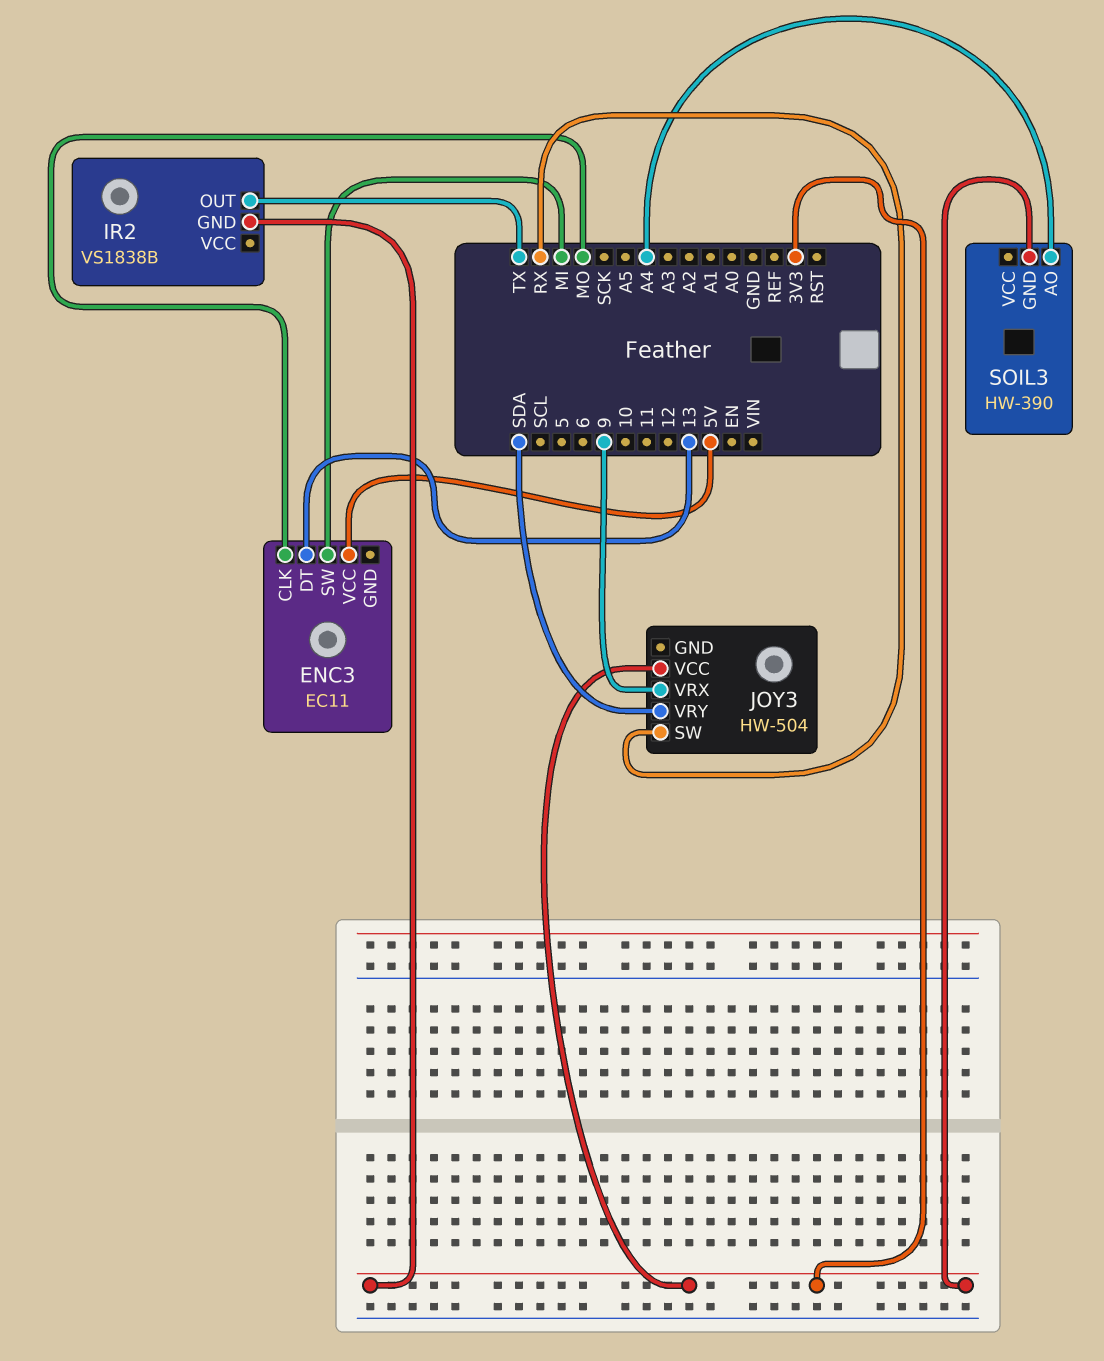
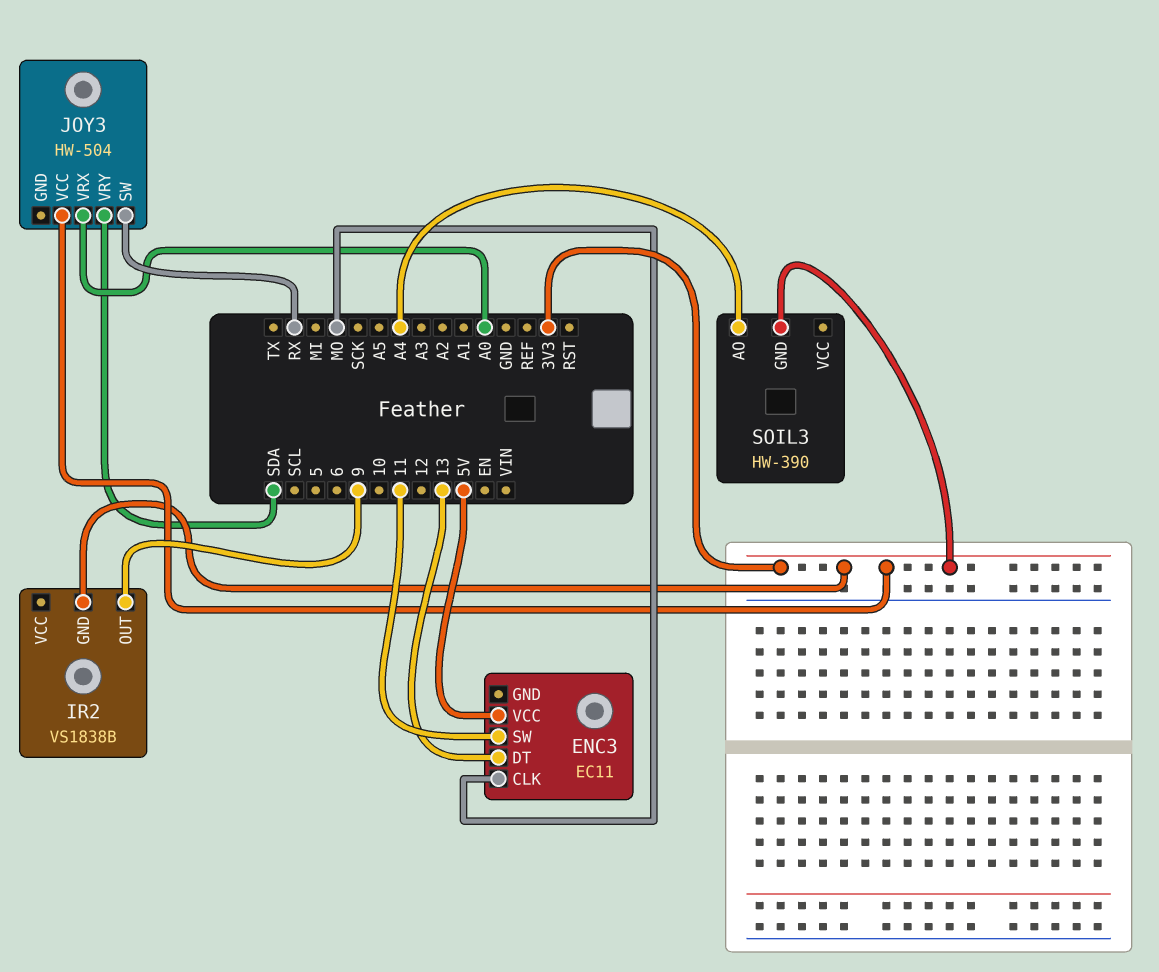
ENC3 pin SW: MI -> 11
IR2 pin OUT: TX -> 9
JOY3 pin VRX: 9 -> A0

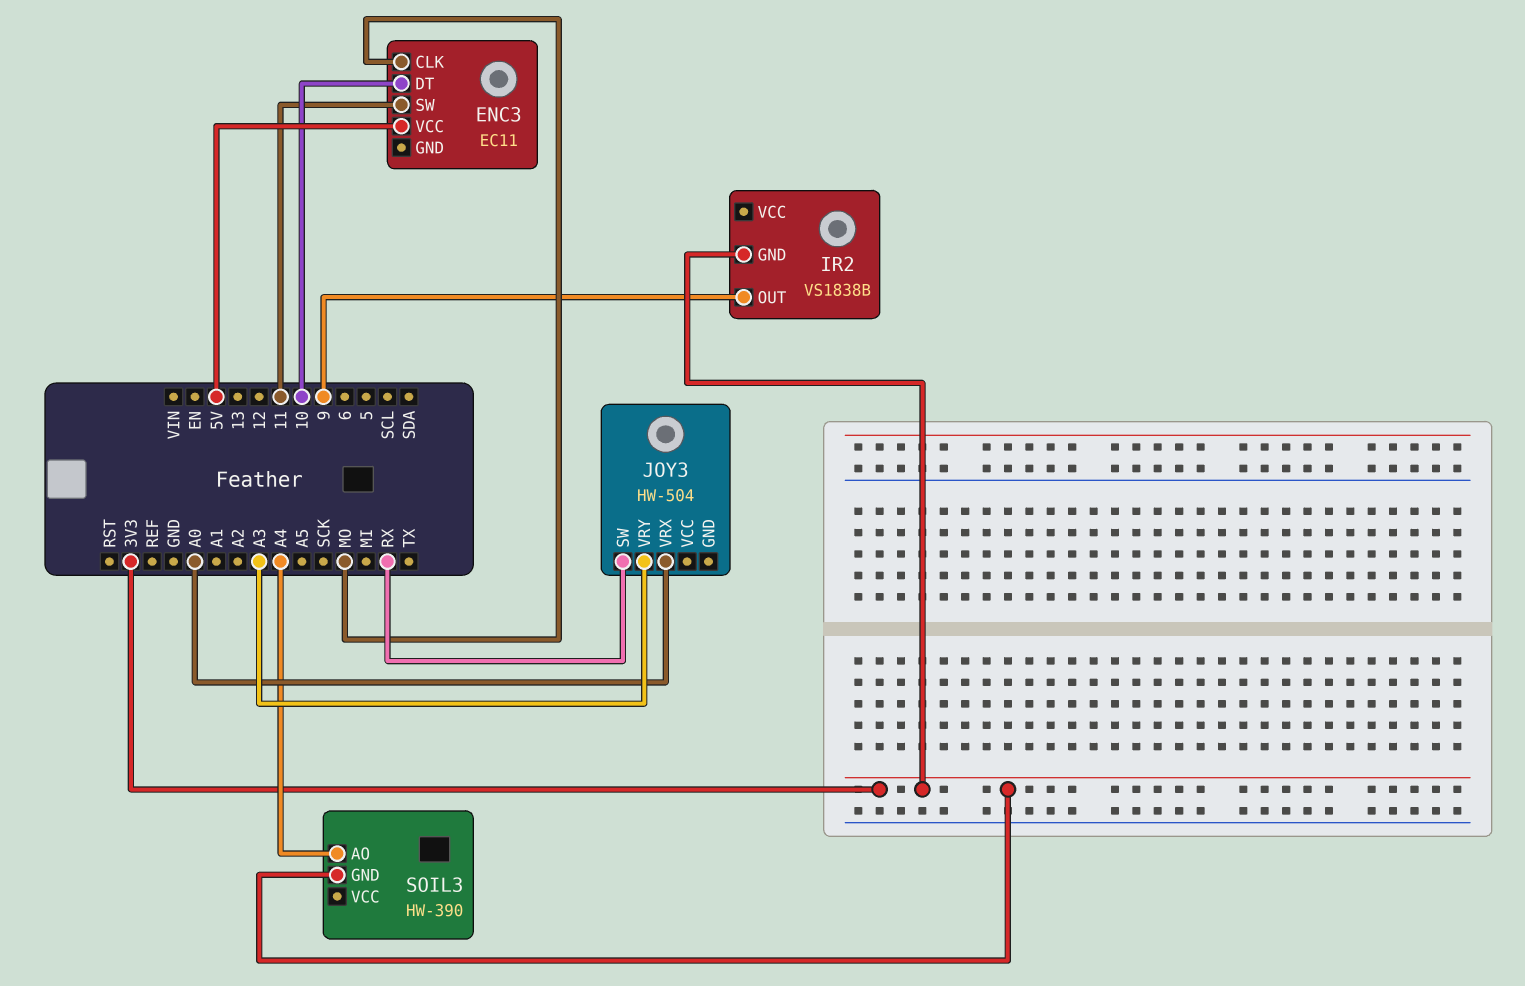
ENC3 pin DT: 13 -> 10
JOY3 pin VCC: 3V3 -> none
JOY3 pin VRY: SDA -> A3

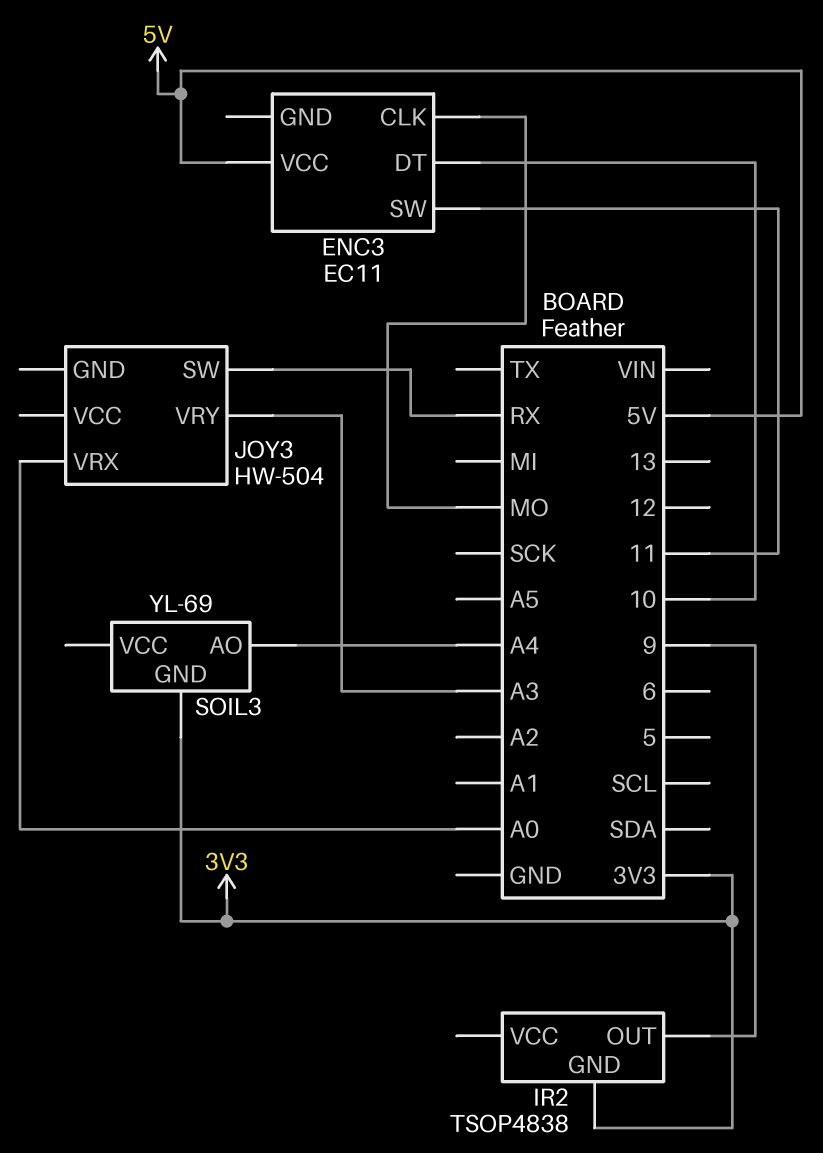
IR2: VS1838B -> TSOP4838
SOIL3: HW-390 -> YL-69

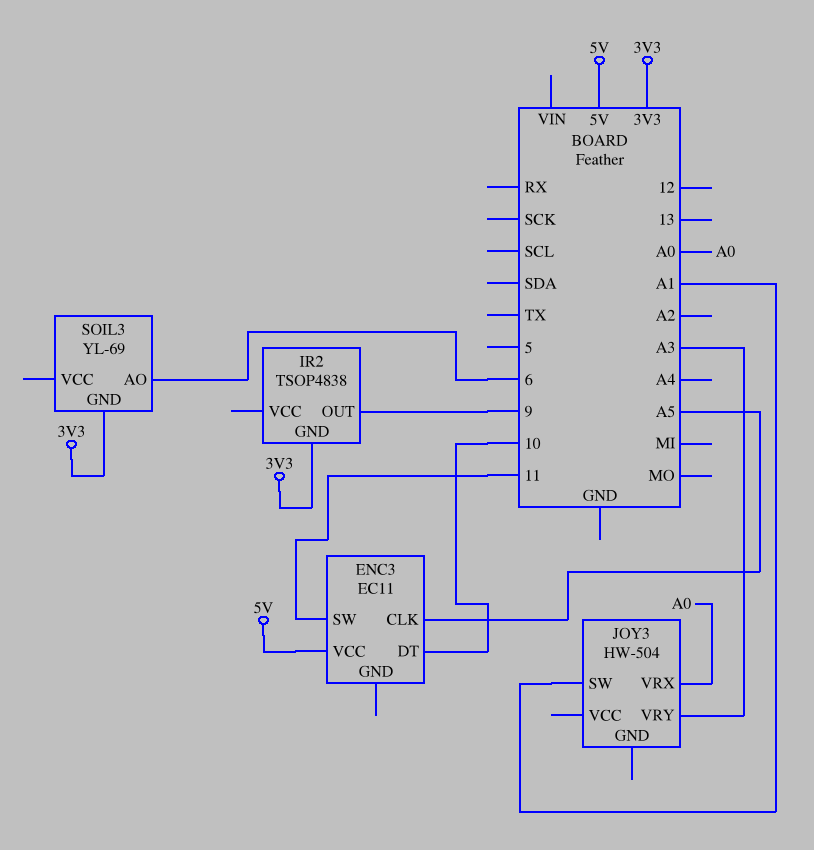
ENC3 pin CLK: MO -> A5
JOY3 pin SW: RX -> A1
SOIL3 pin AO: A4 -> 6

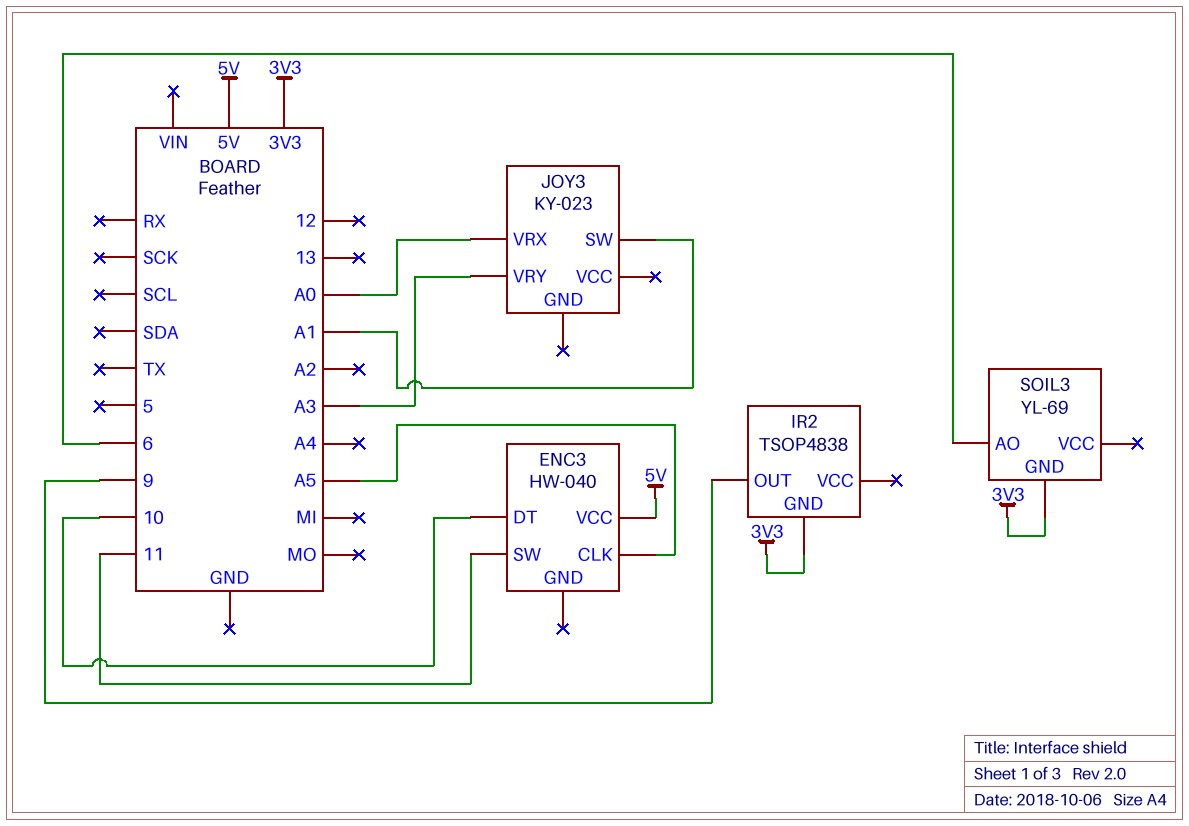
ENC3: EC11 -> HW-040
JOY3: HW-504 -> KY-023

